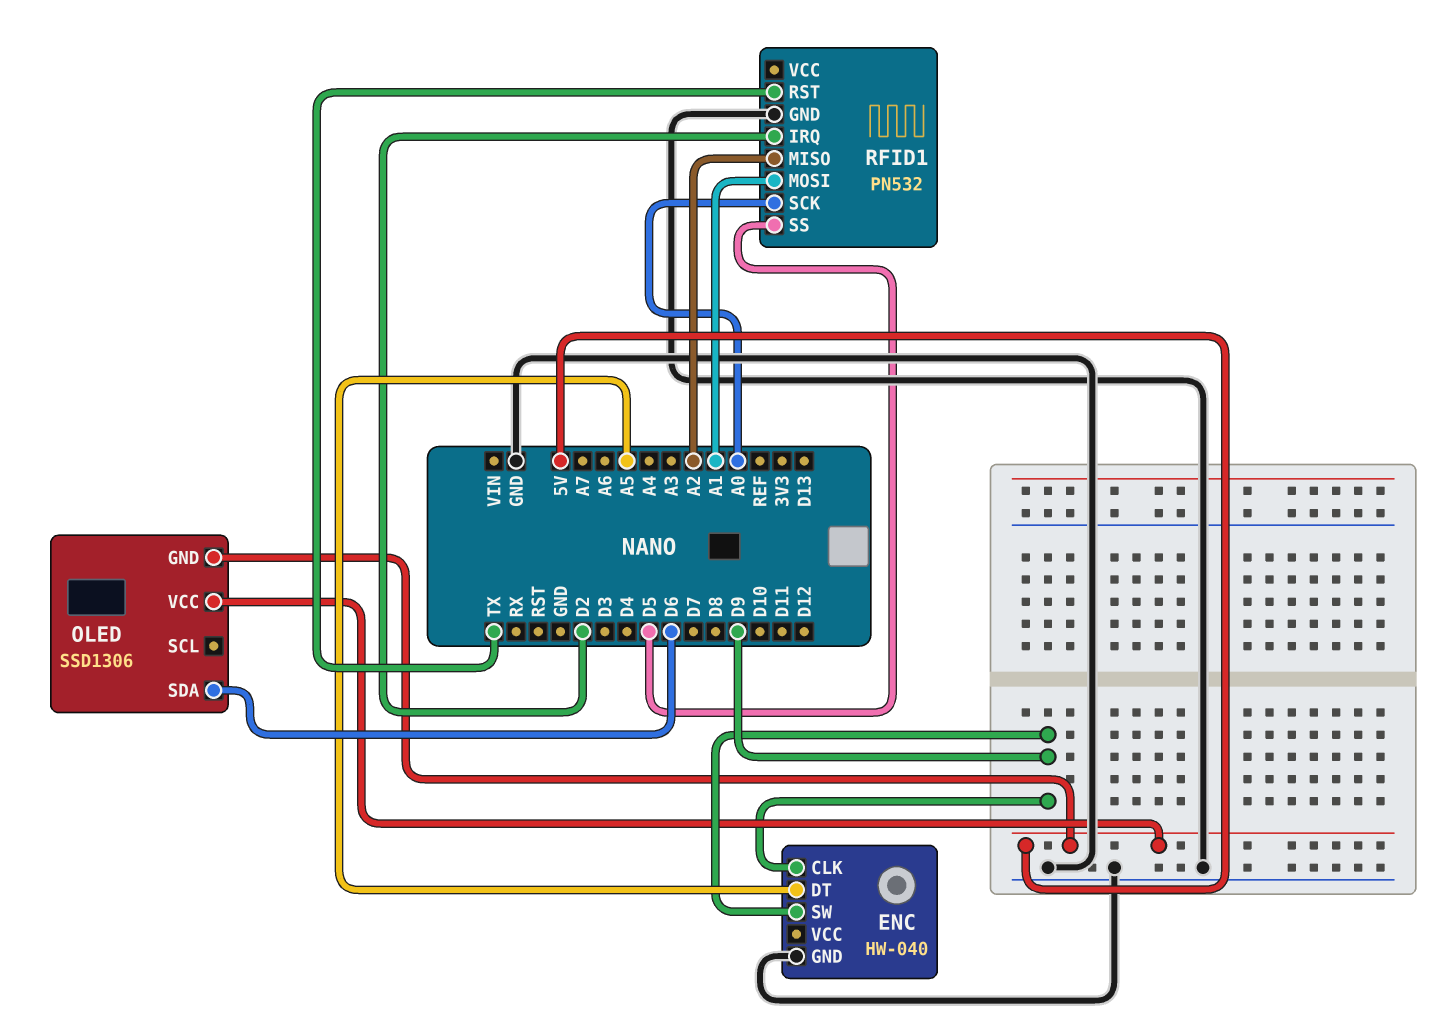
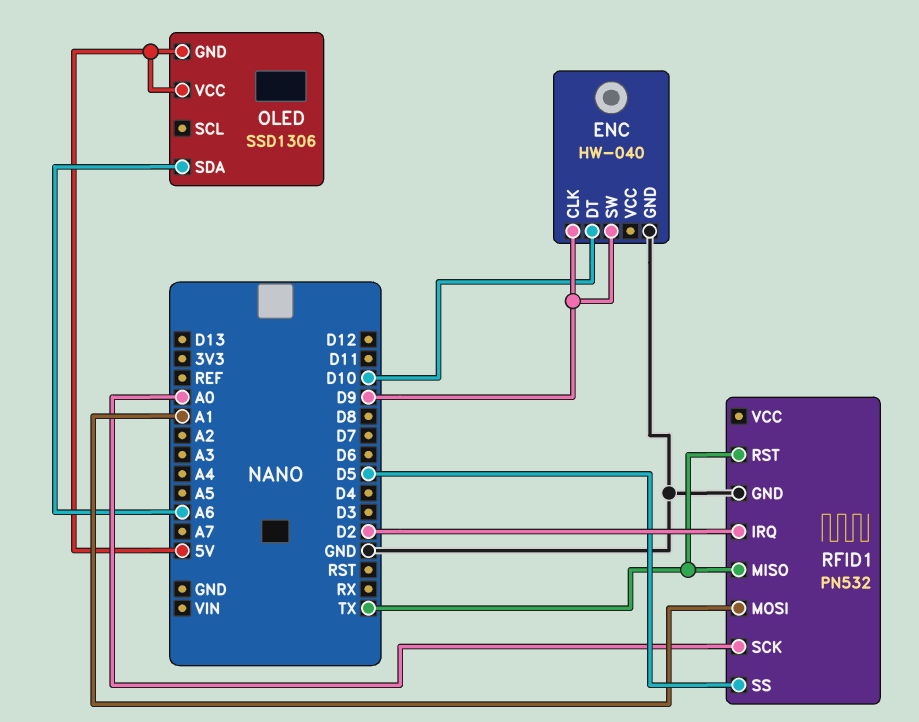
ENC pin DT: A5 -> D10
OLED pin SDA: D6 -> A6
RFID1 pin MISO: A2 -> TX

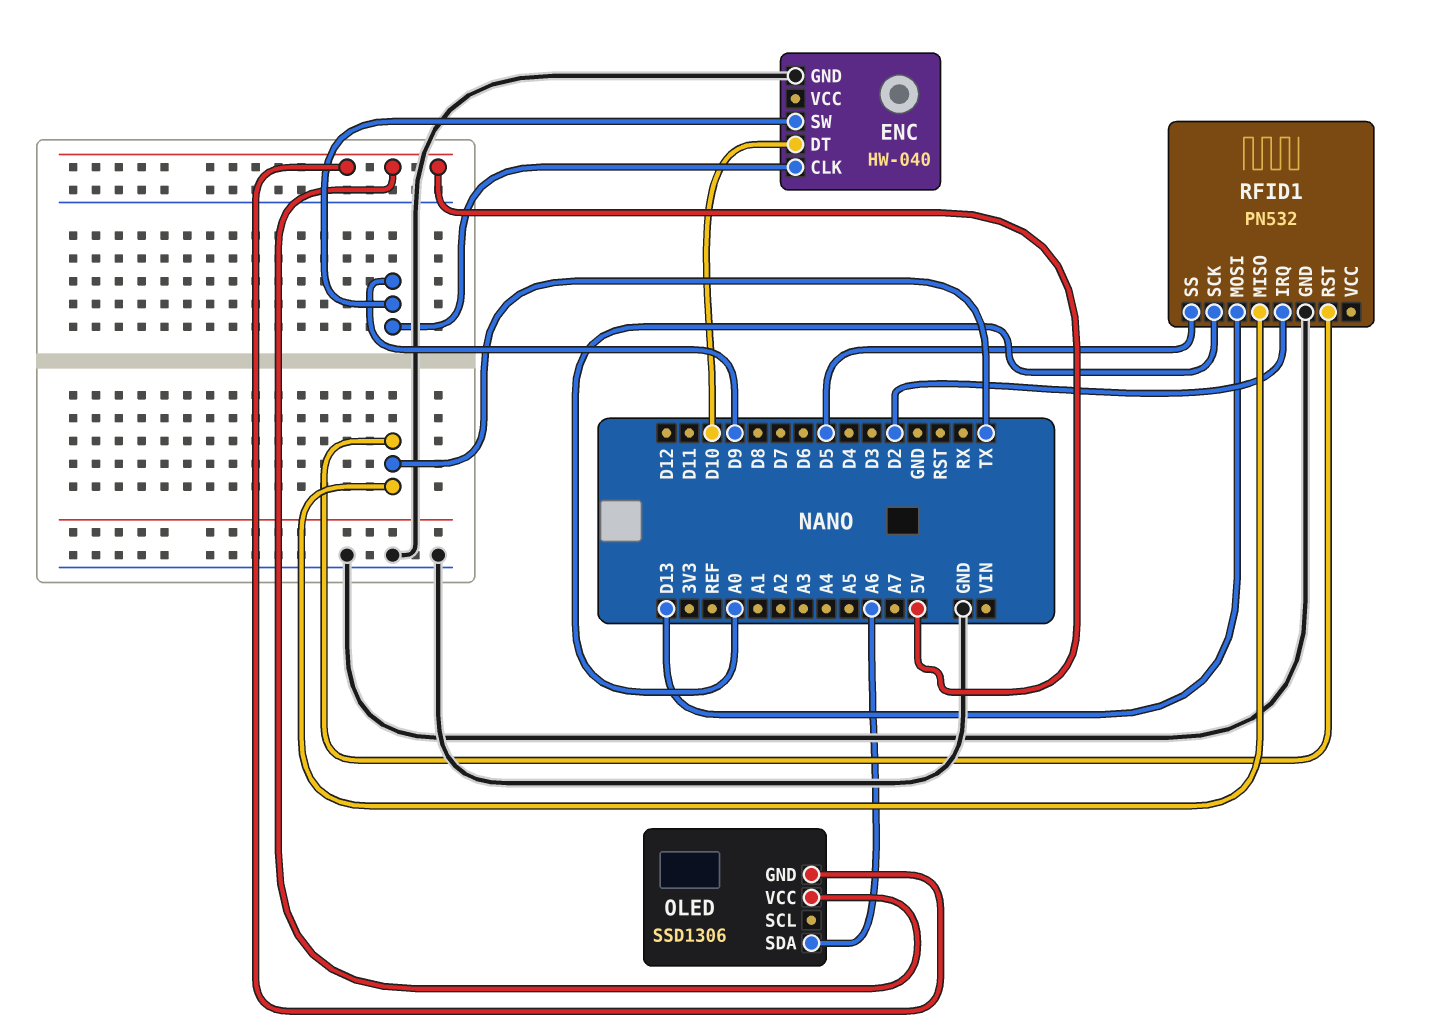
RFID1 pin MOSI: A1 -> D13

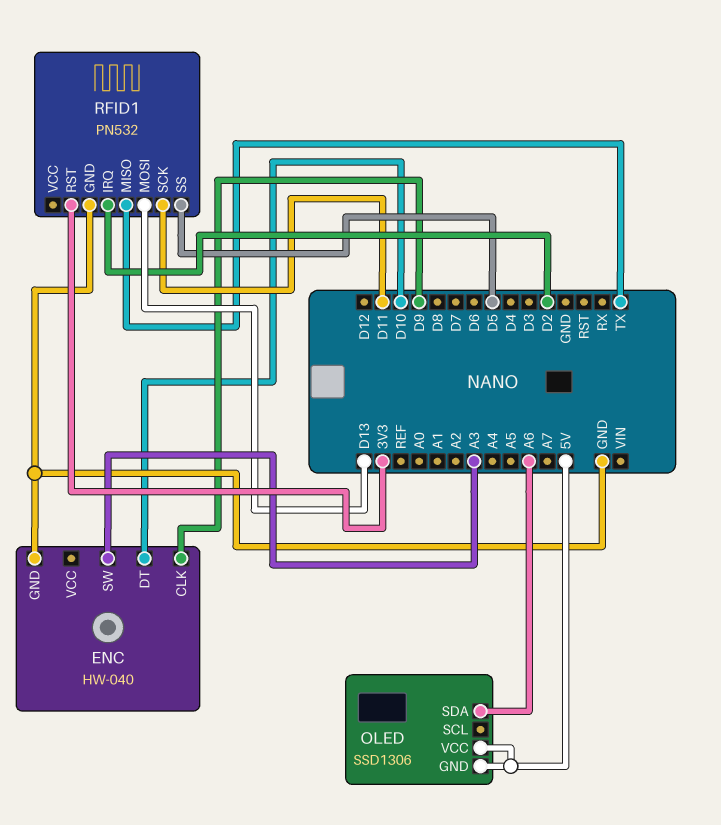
ENC pin SW: D9 -> A3
RFID1 pin RST: TX -> 3V3
RFID1 pin SCK: A0 -> D11

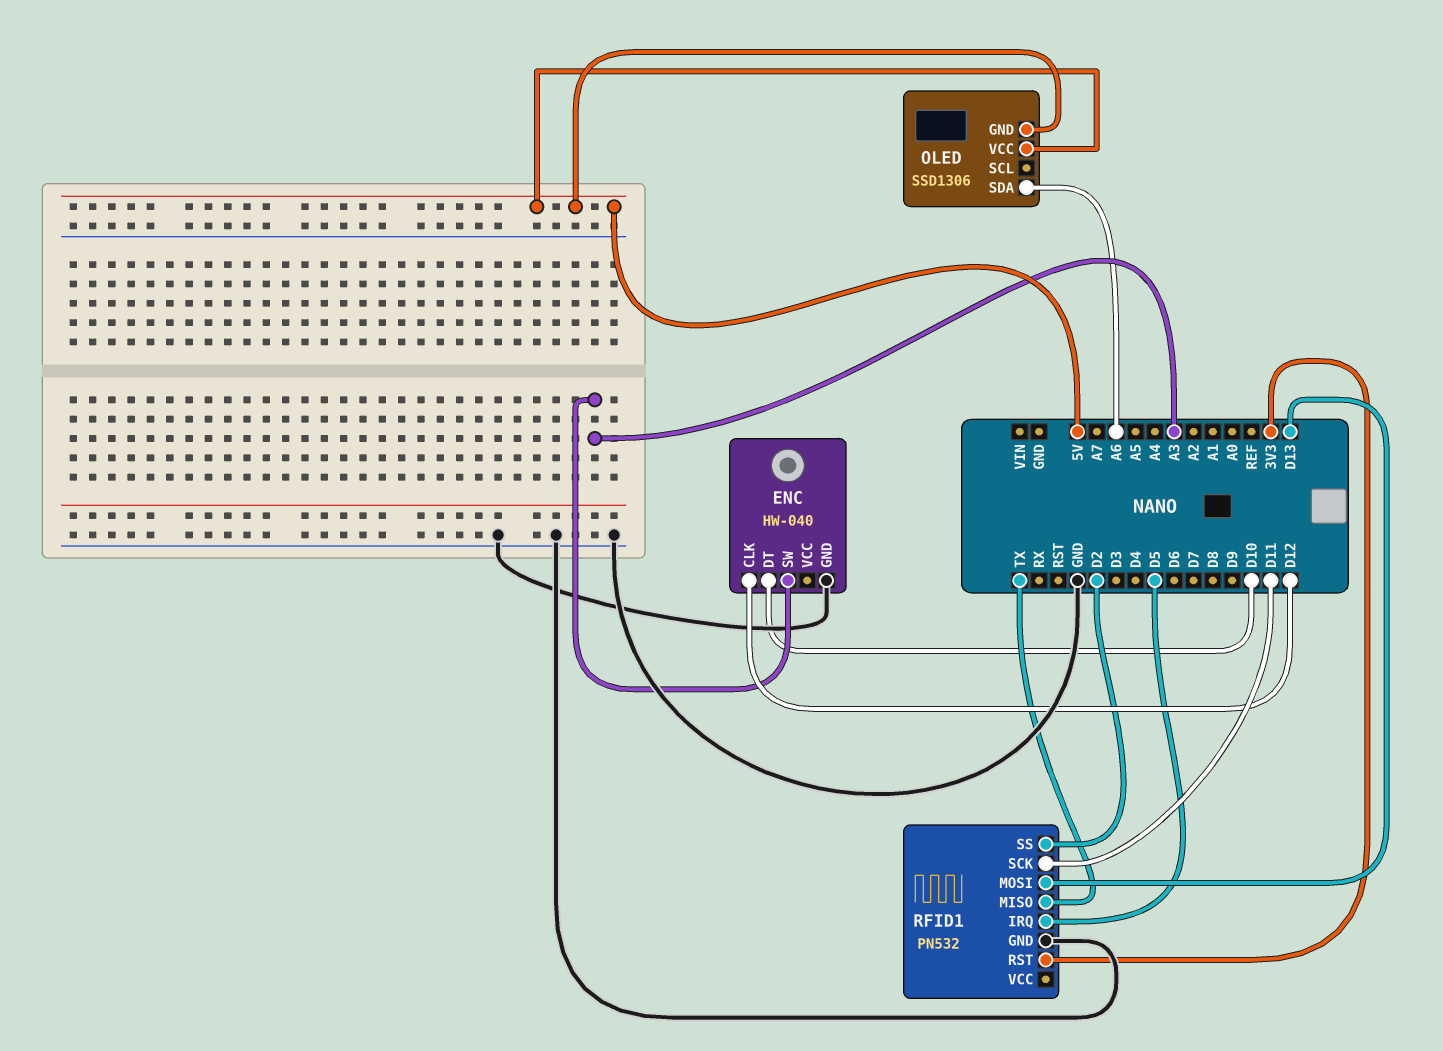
ENC pin CLK: D9 -> D12
RFID1 pin IRQ: D2 -> D5
RFID1 pin SS: D5 -> D2

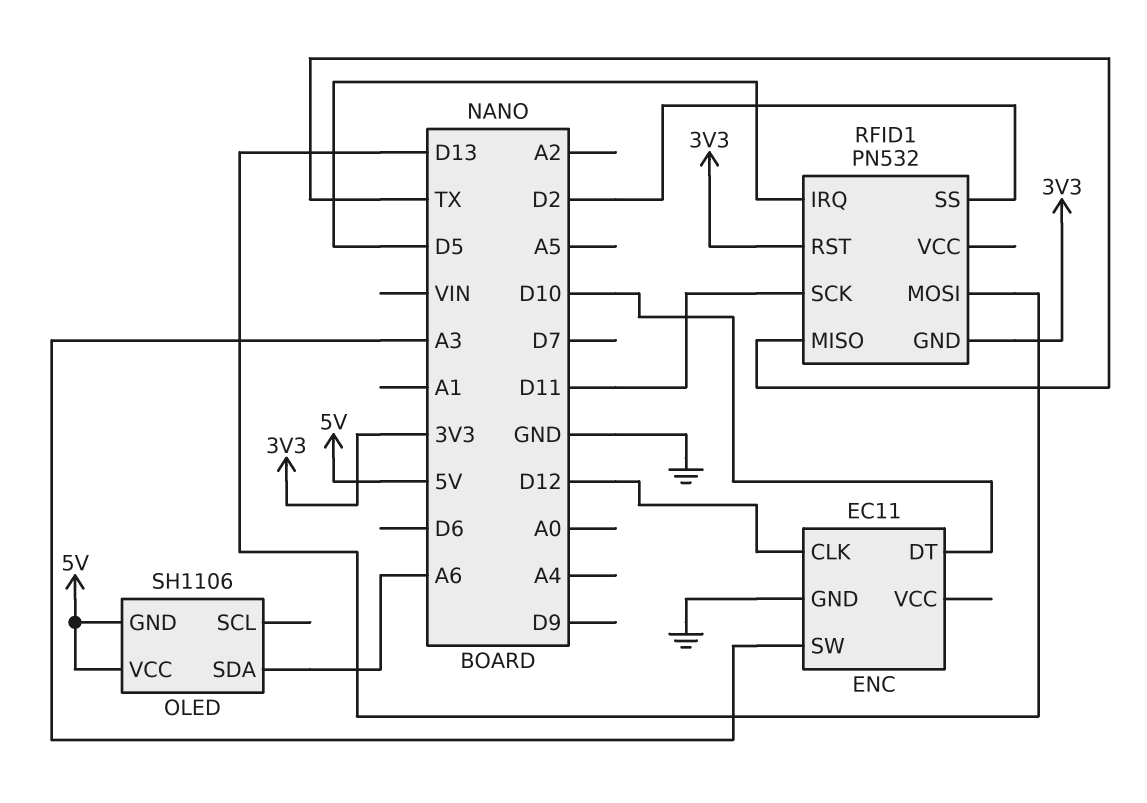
ENC: HW-040 -> EC11
OLED: SSD1306 -> SH1106
RFID1 pin GND: GND -> 3V3

